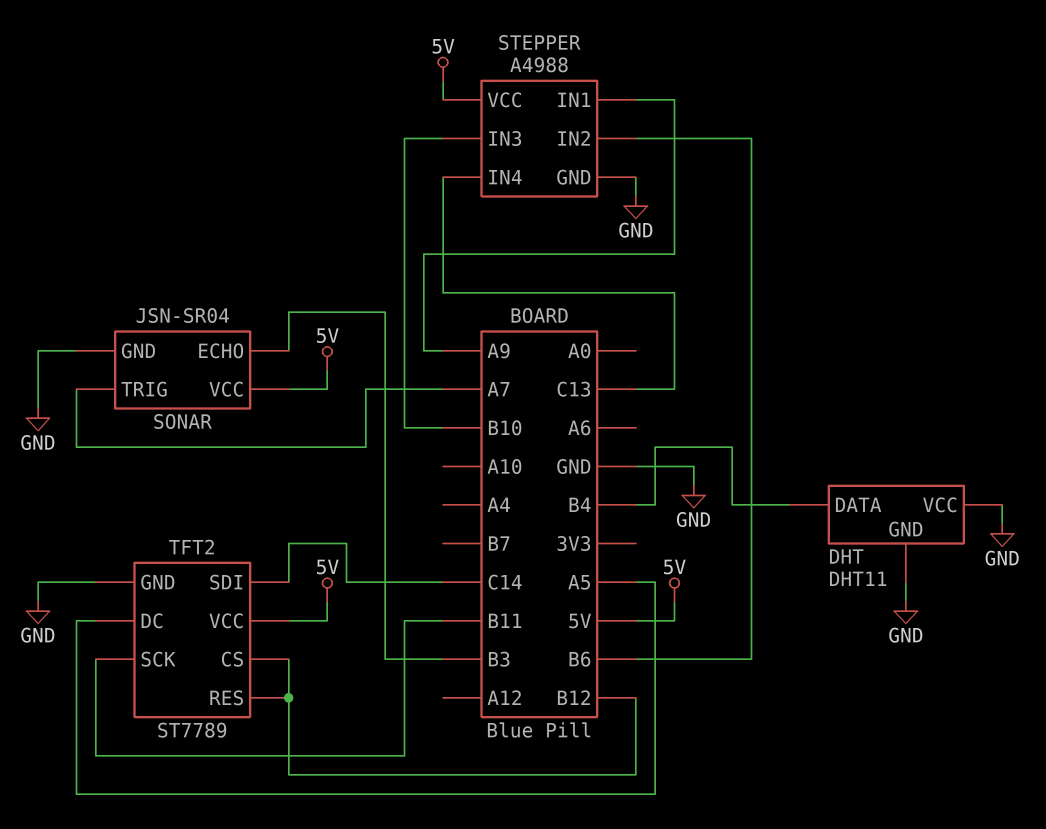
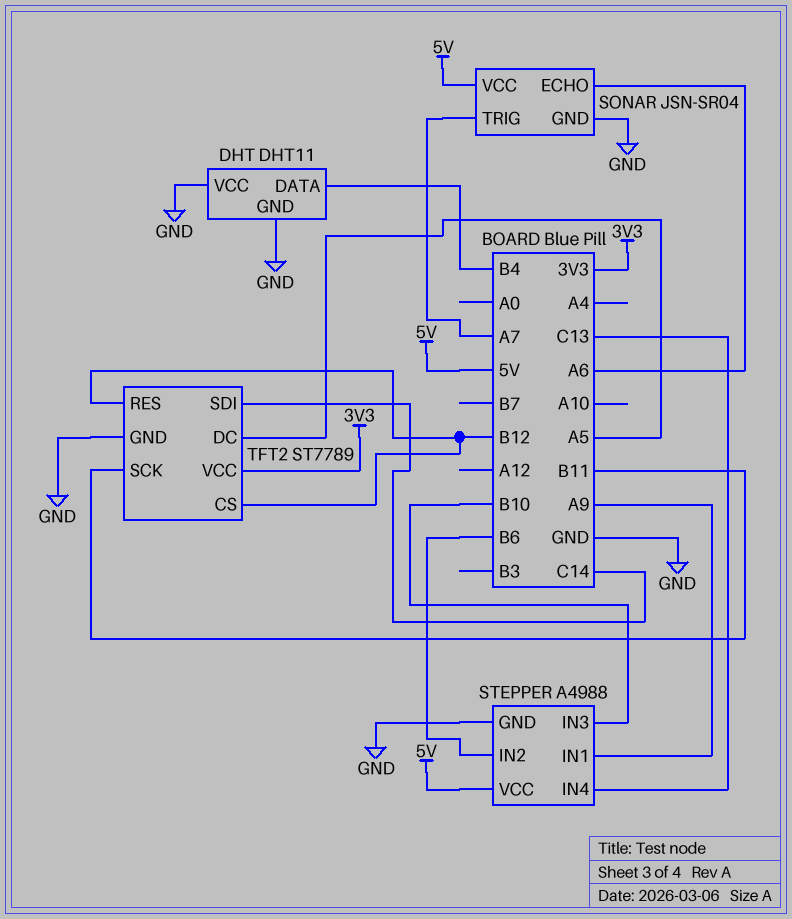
SONAR pin ECHO: B3 -> A6
TFT2 pin VCC: 5V -> 3V3

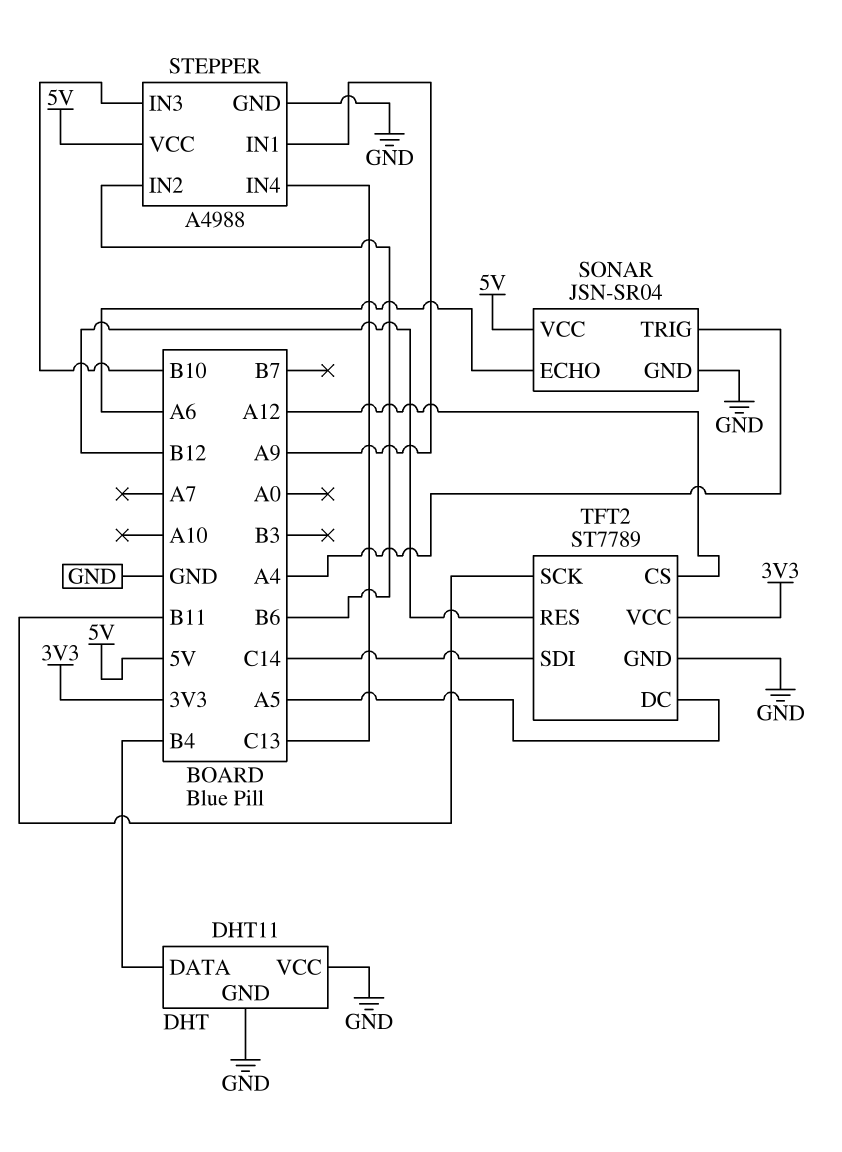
SONAR pin TRIG: A7 -> A4
TFT2 pin CS: B12 -> A12

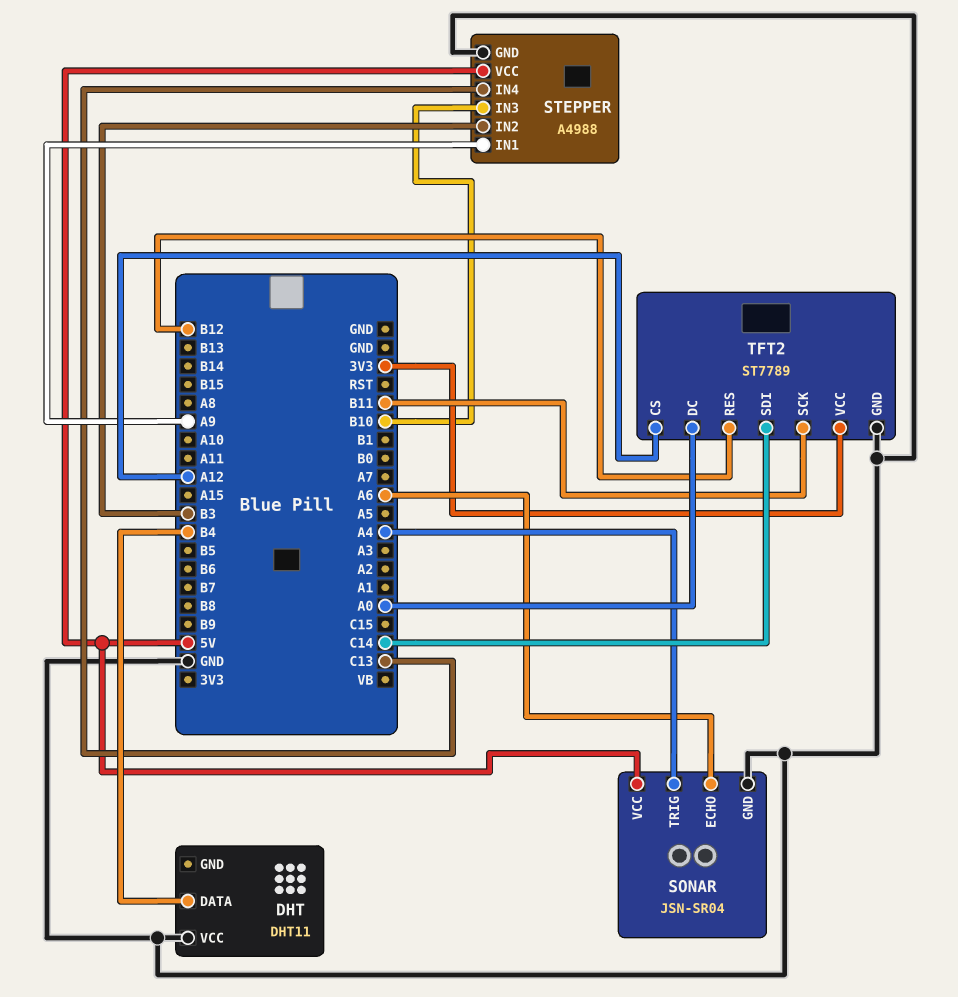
DHT pin GND: GND -> none
STEPPER pin IN2: B6 -> B3
TFT2 pin DC: A5 -> A0

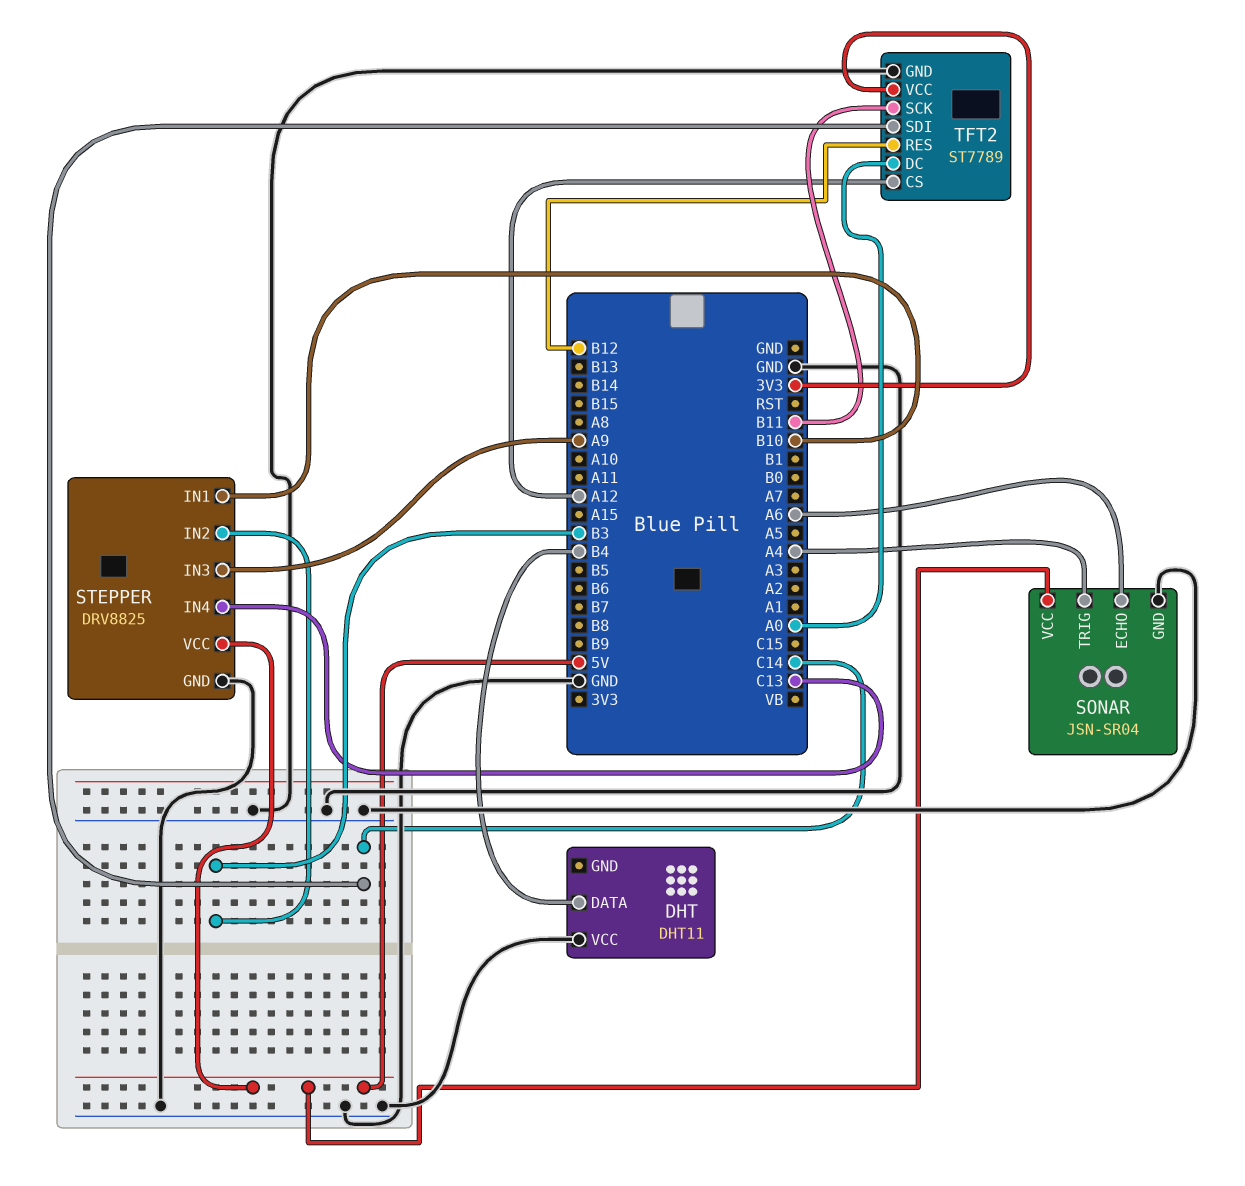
STEPPER: A4988 -> DRV8825
STEPPER pin IN1: A9 -> B10
STEPPER pin IN3: B10 -> A9

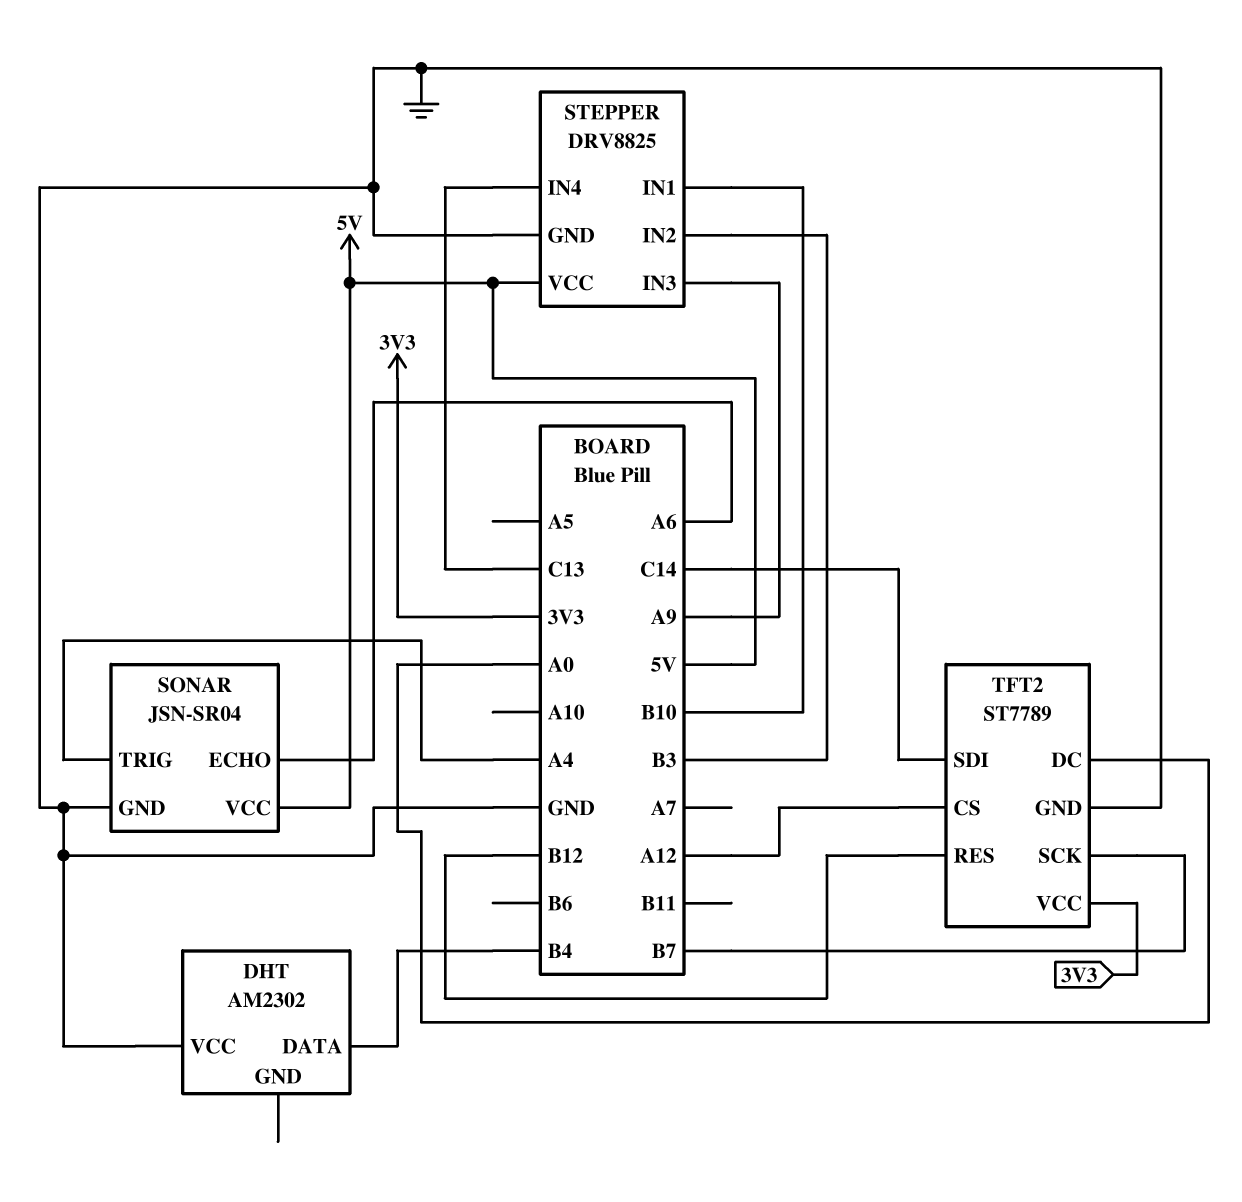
DHT: DHT11 -> AM2302
TFT2 pin SCK: B11 -> B7

